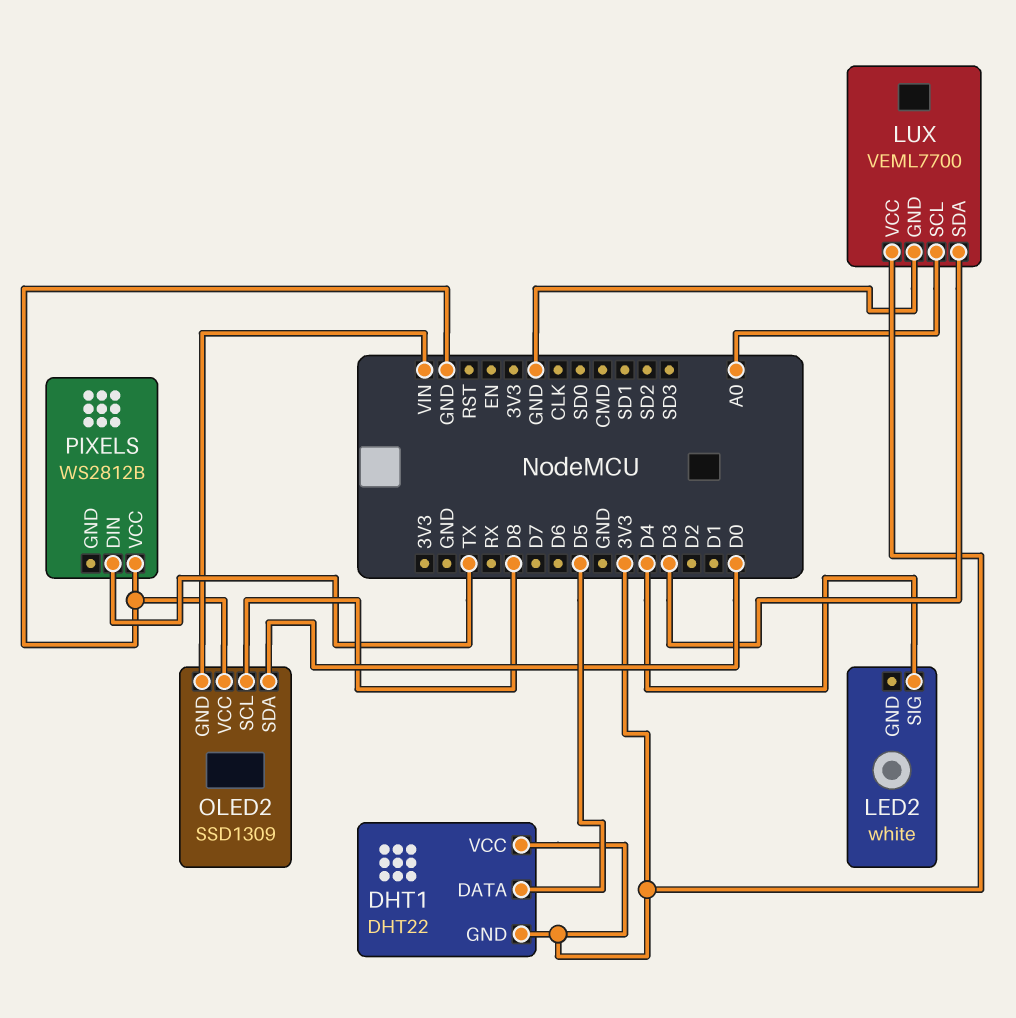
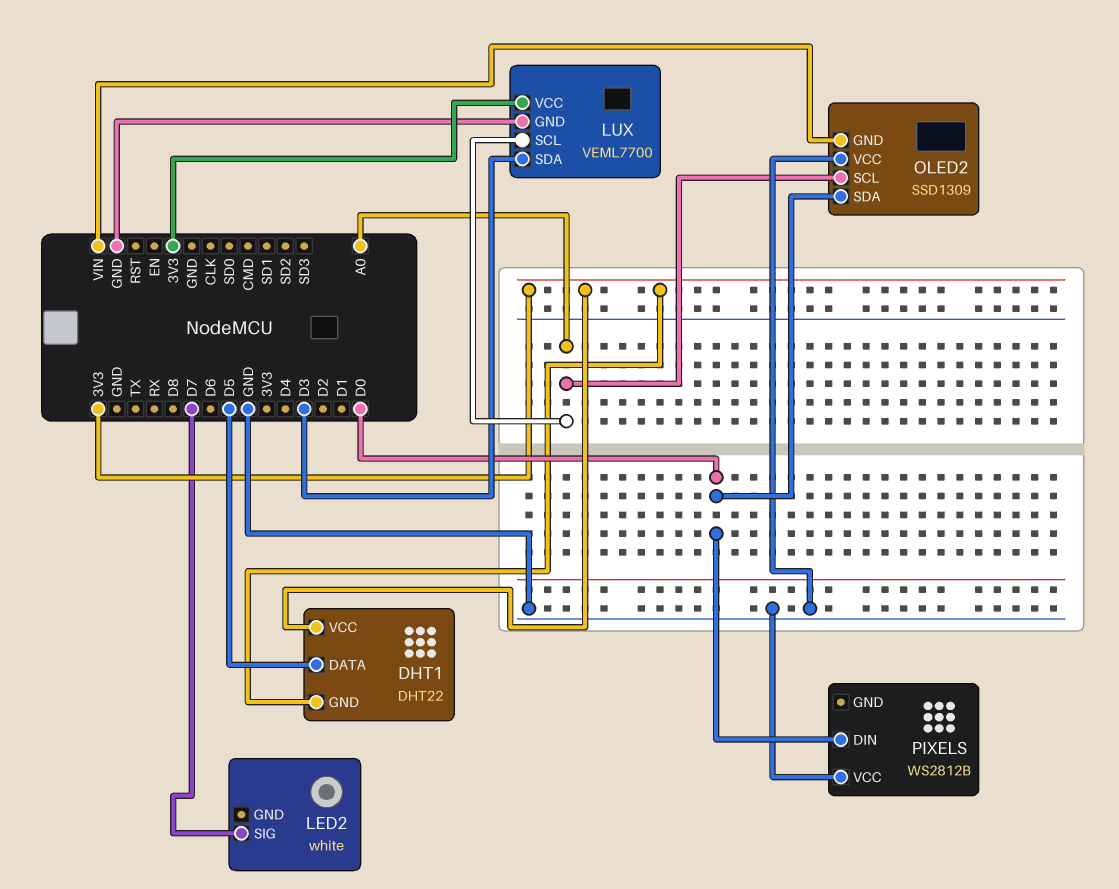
LED2 pin SIG: D4 -> D7
OLED2 pin SCL: D8 -> A0
PIXELS pin DIN: TX -> D0

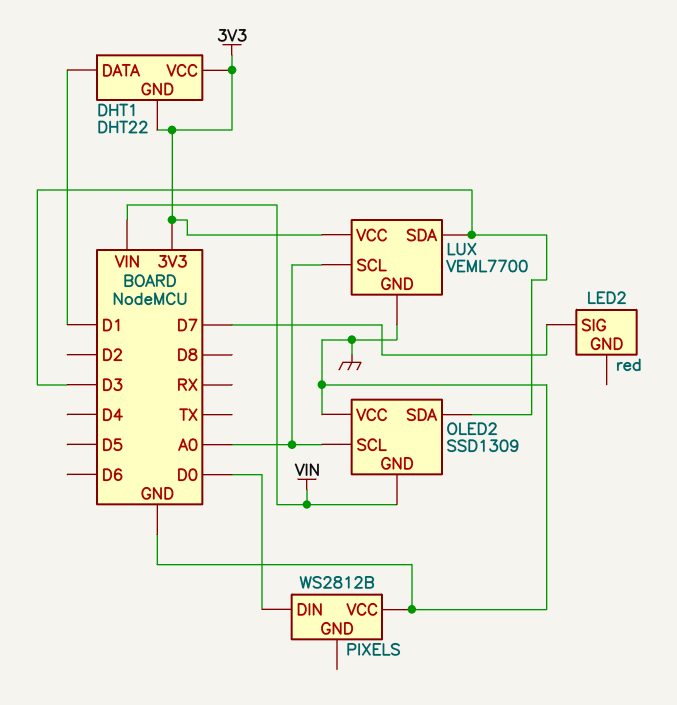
DHT1 pin DATA: D5 -> D1
LED2: white -> red
OLED2 pin SDA: D0 -> D3

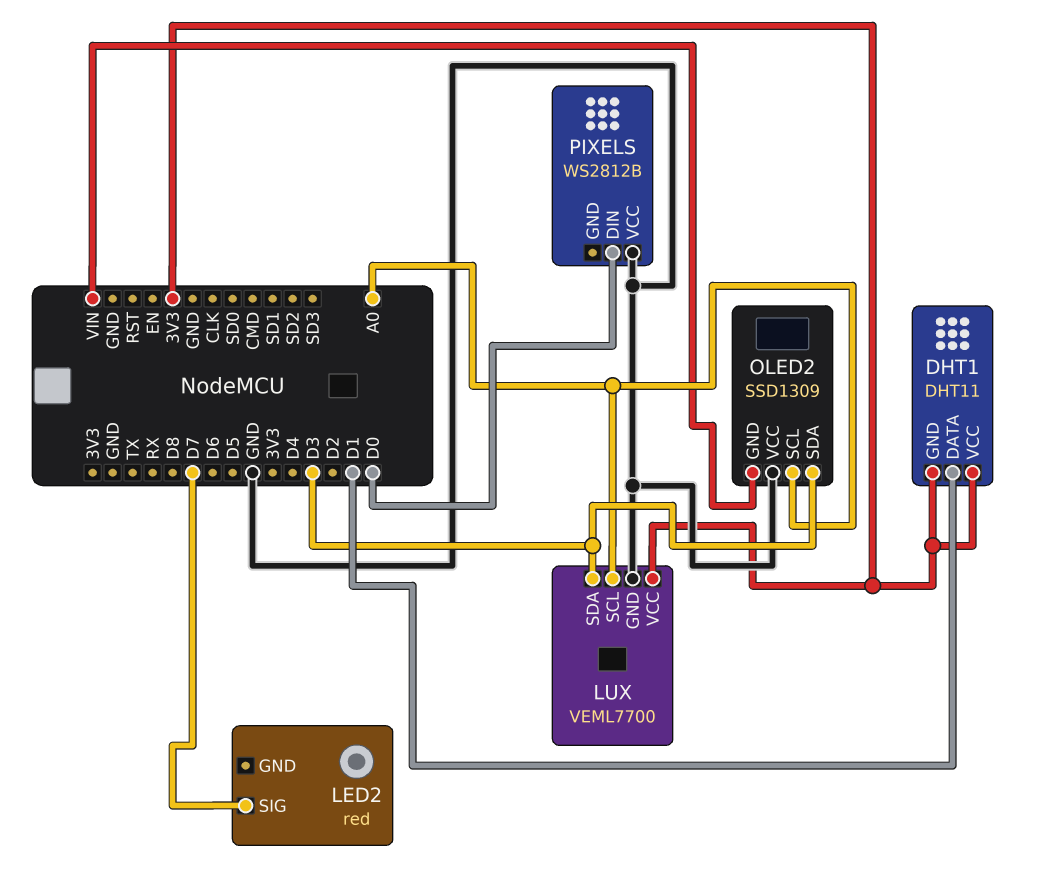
DHT1: DHT22 -> DHT11

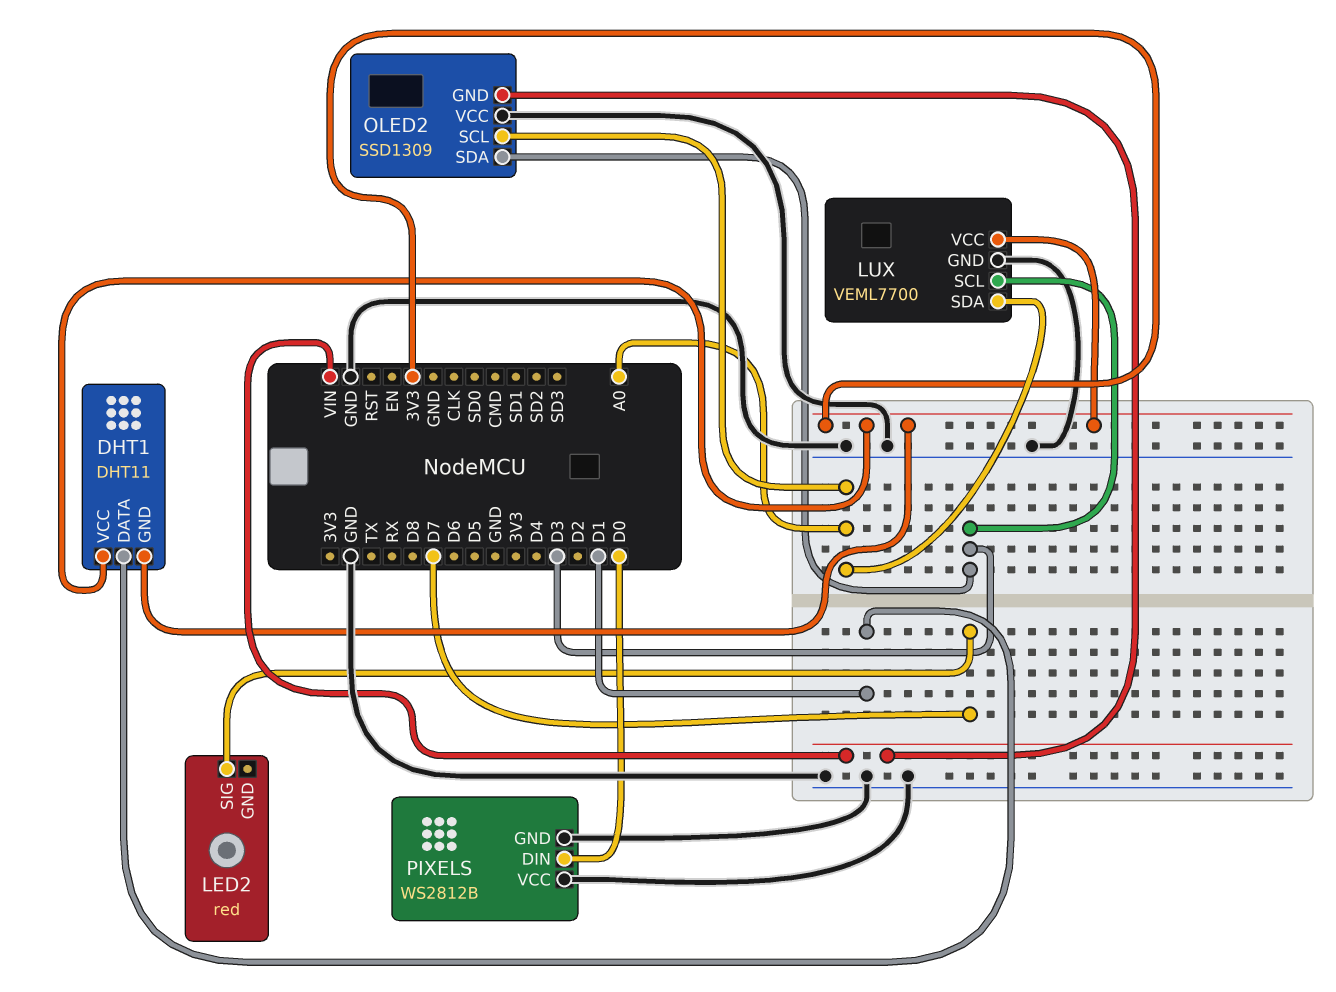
LUX pin SCL: A0 -> D3
LUX pin SDA: D3 -> A0
PIXELS pin GND: none -> GND

